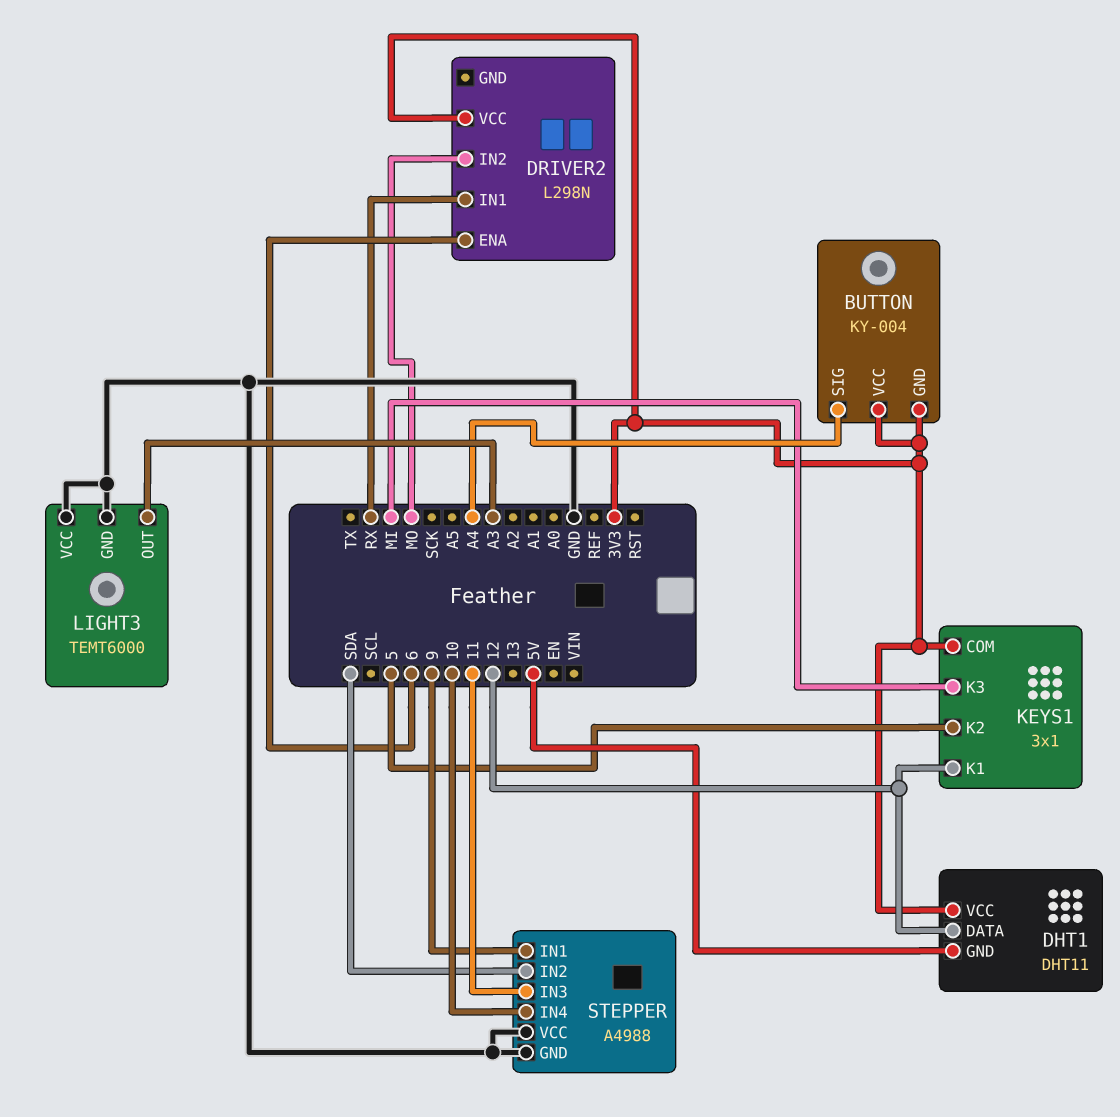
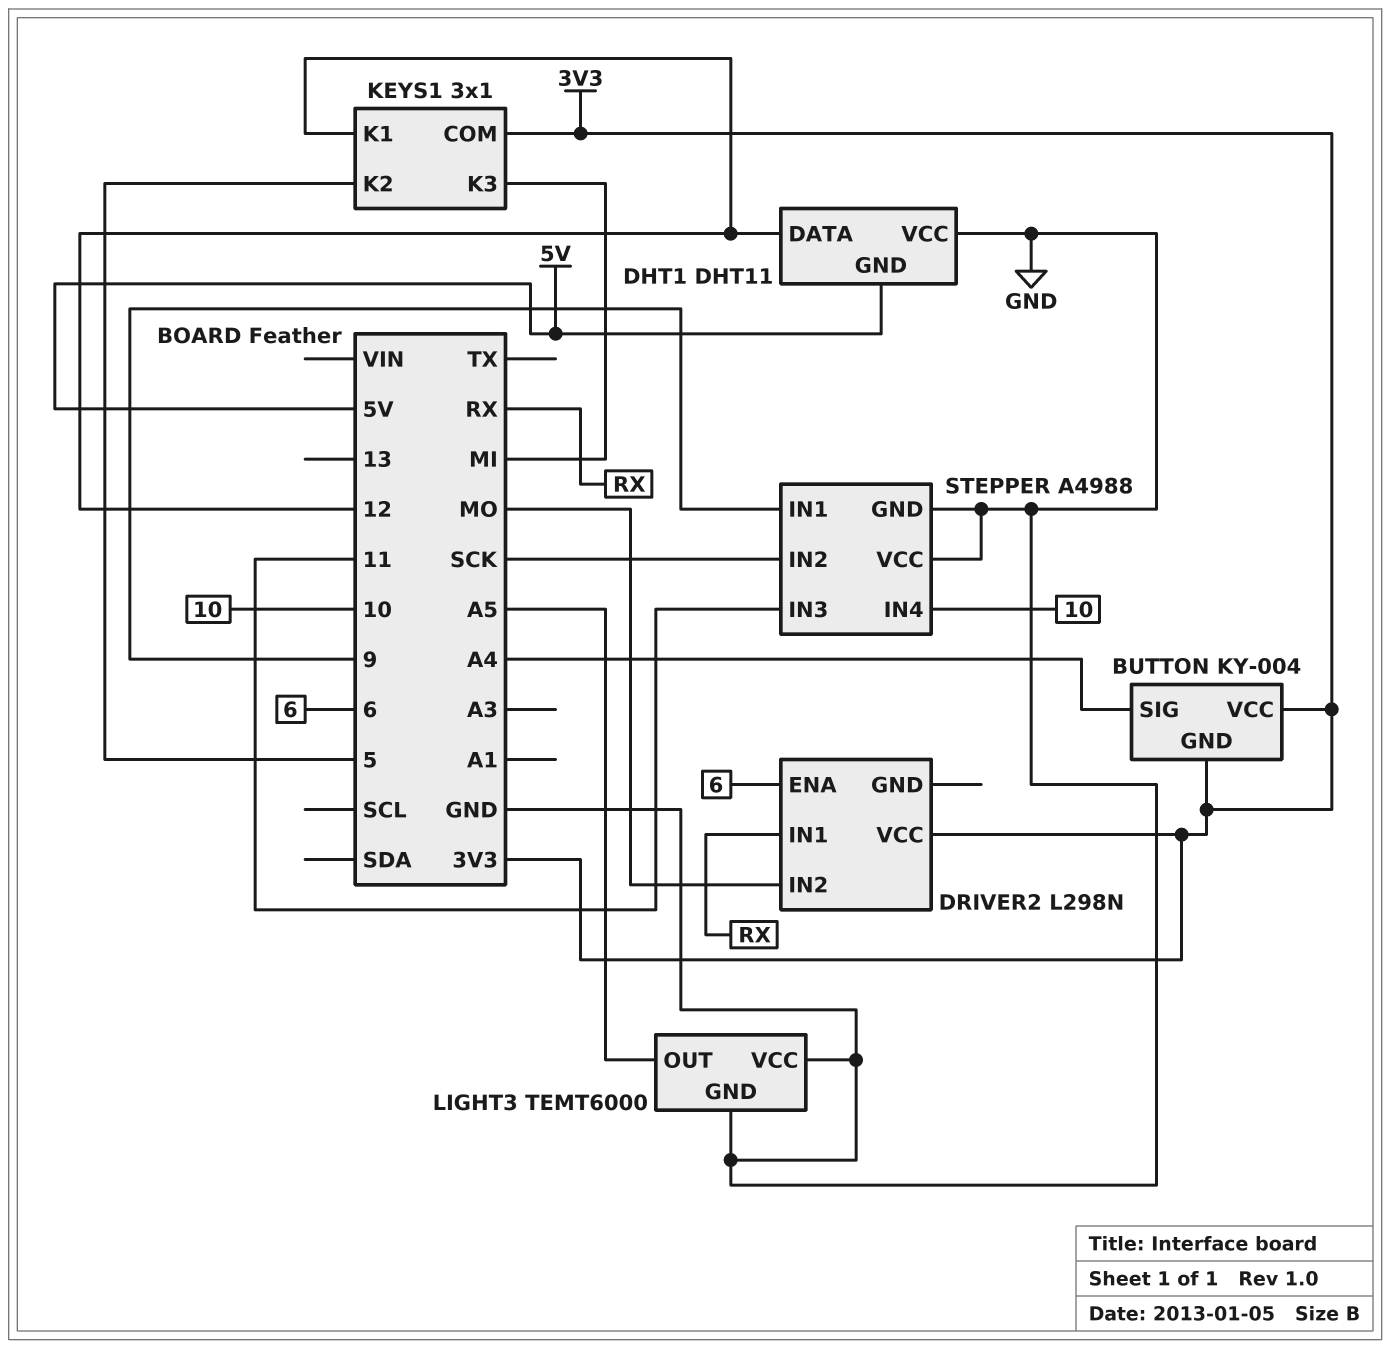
DHT1 pin VCC: 3V3 -> GND
LIGHT3 pin OUT: A3 -> A5
STEPPER pin IN2: SDA -> SCK

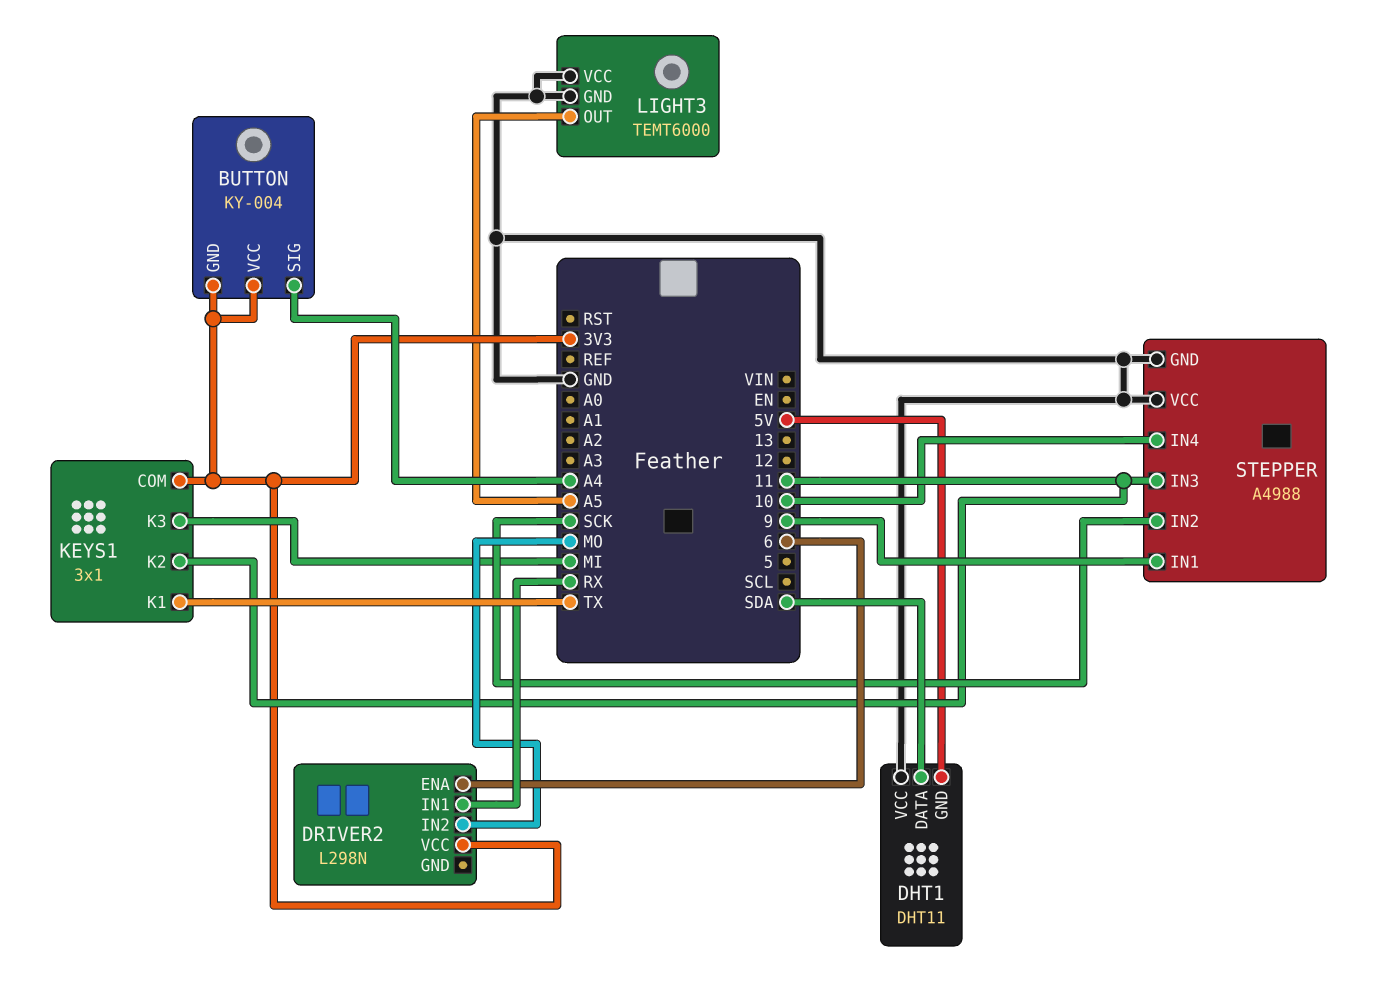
DHT1 pin DATA: 12 -> SDA
KEYS1 pin K1: 12 -> TX
KEYS1 pin K2: 5 -> 11

